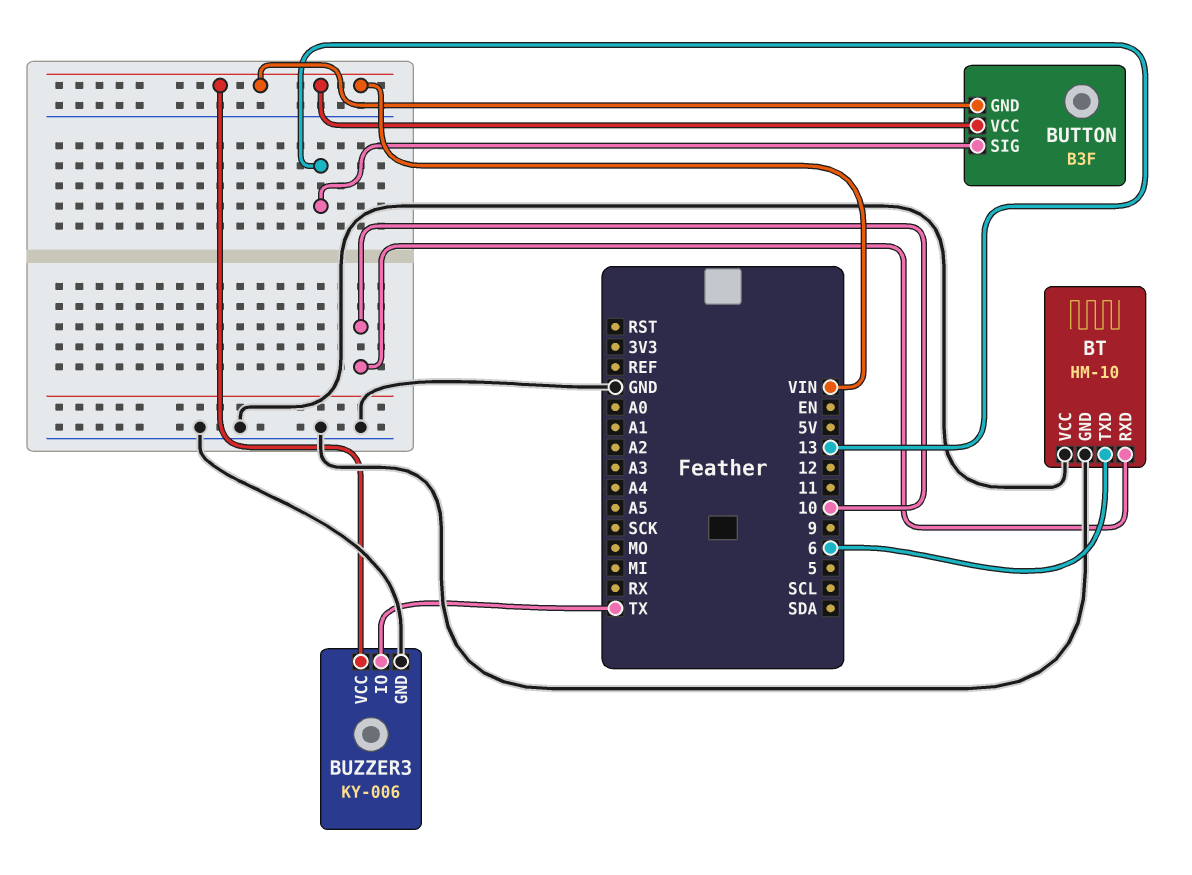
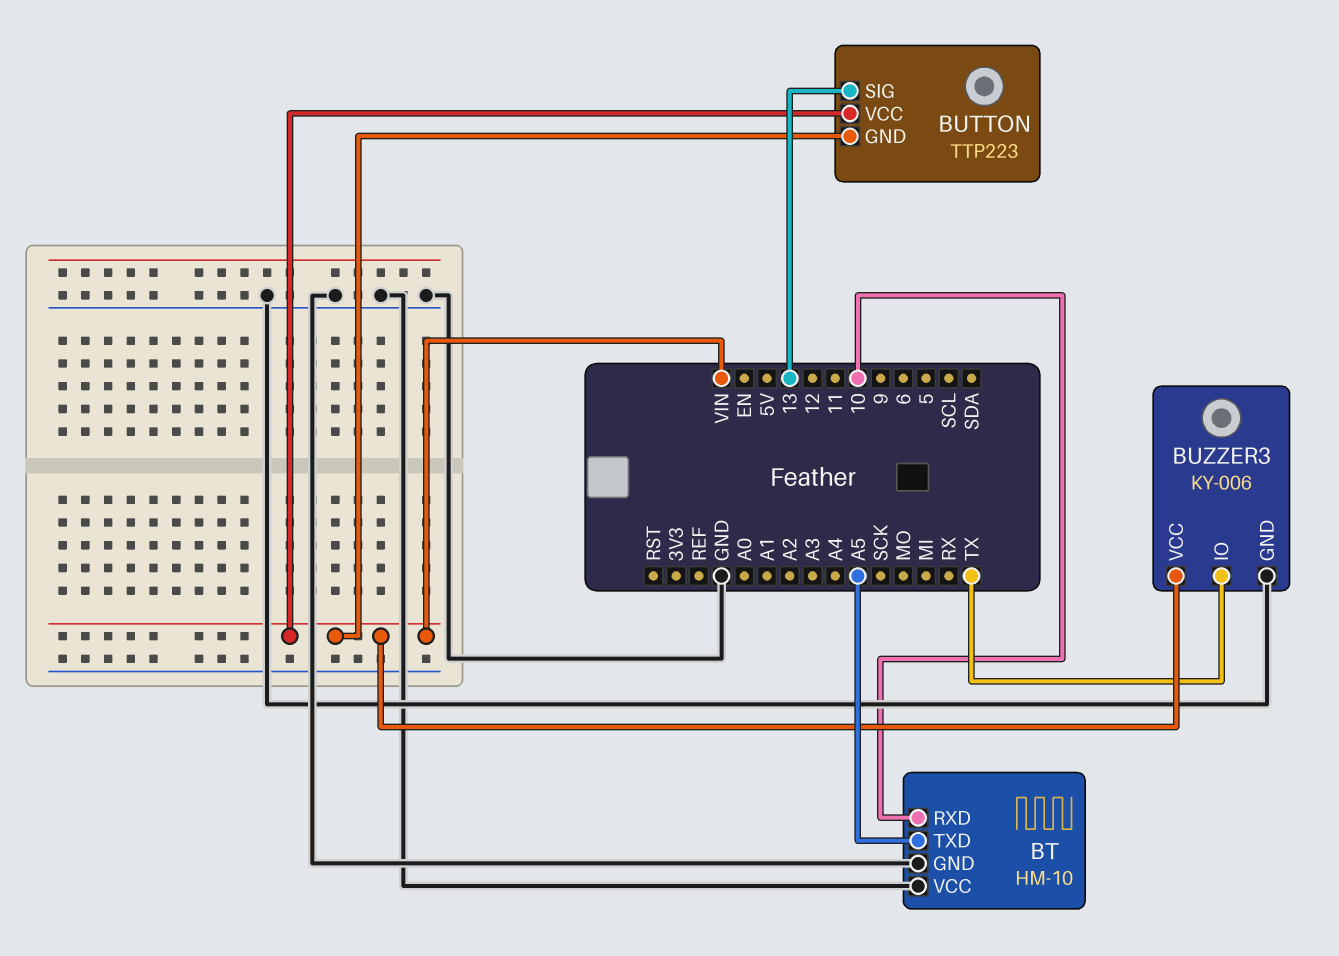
BT pin TXD: 6 -> A5
BUTTON: B3F -> TTP223

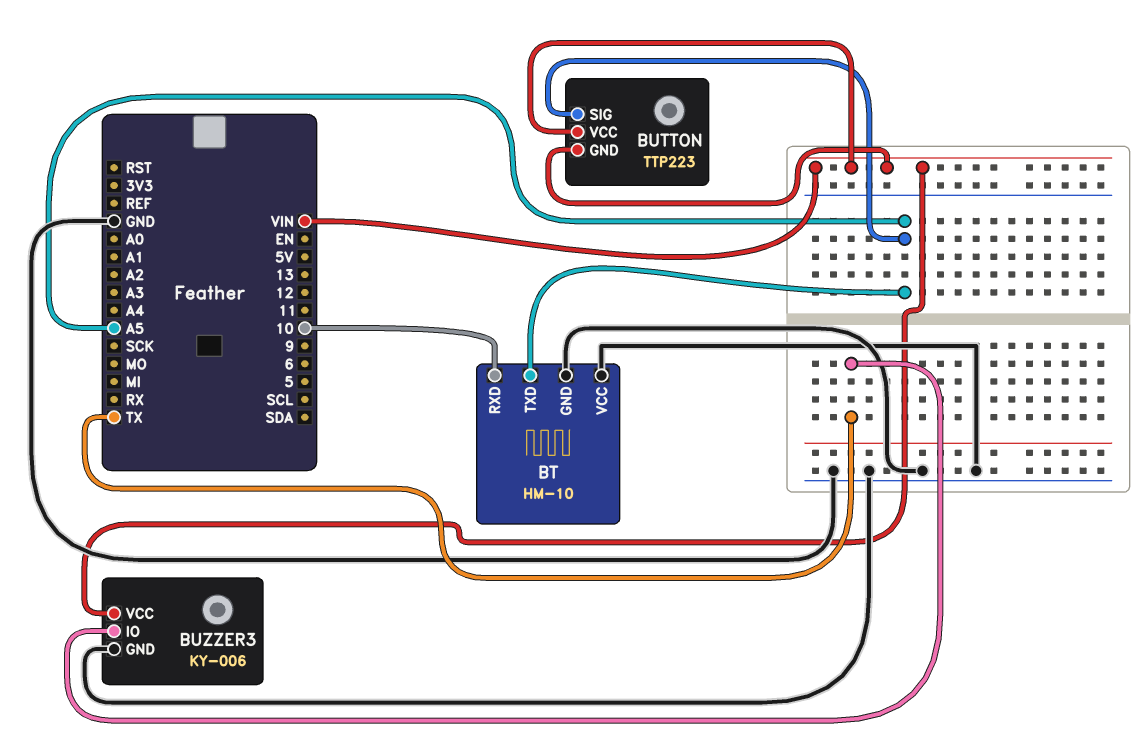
BUTTON pin SIG: 13 -> A5

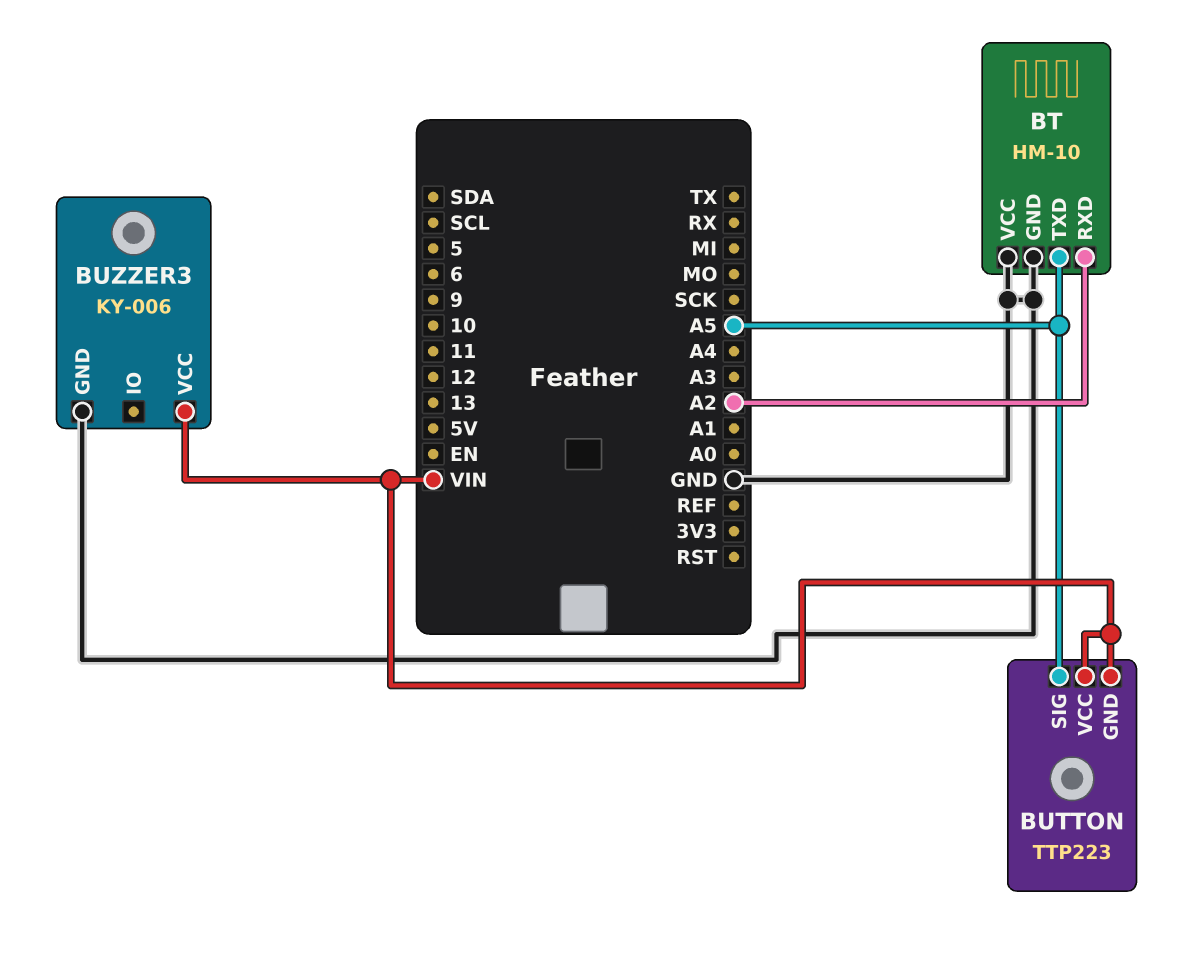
BT pin RXD: 10 -> A2
BUZZER3 pin IO: TX -> none

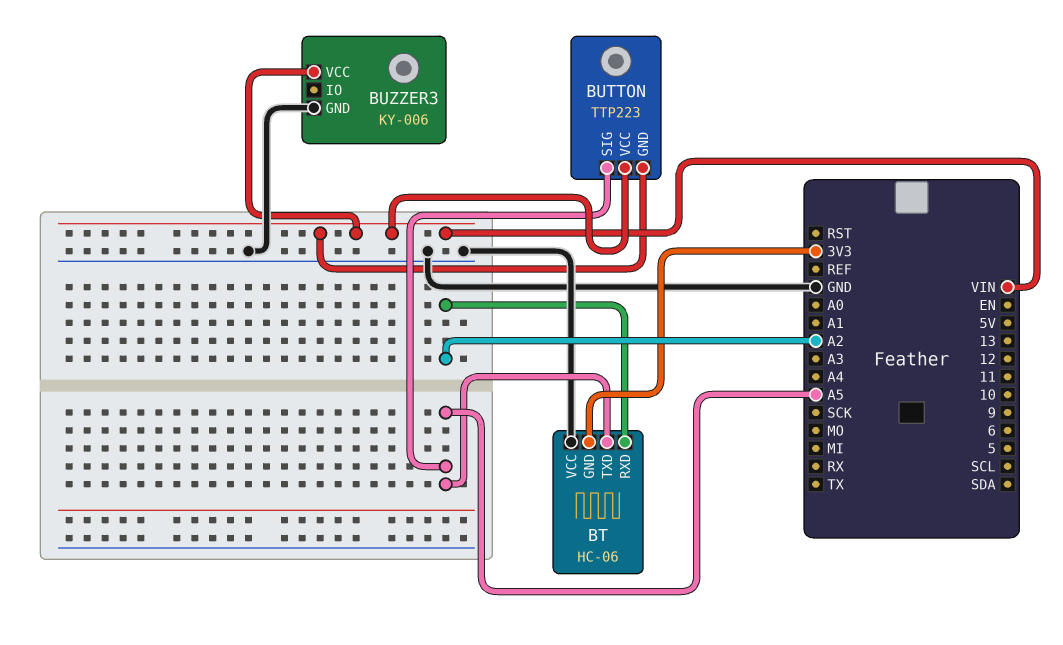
BT: HM-10 -> HC-06
BT pin GND: GND -> 3V3

